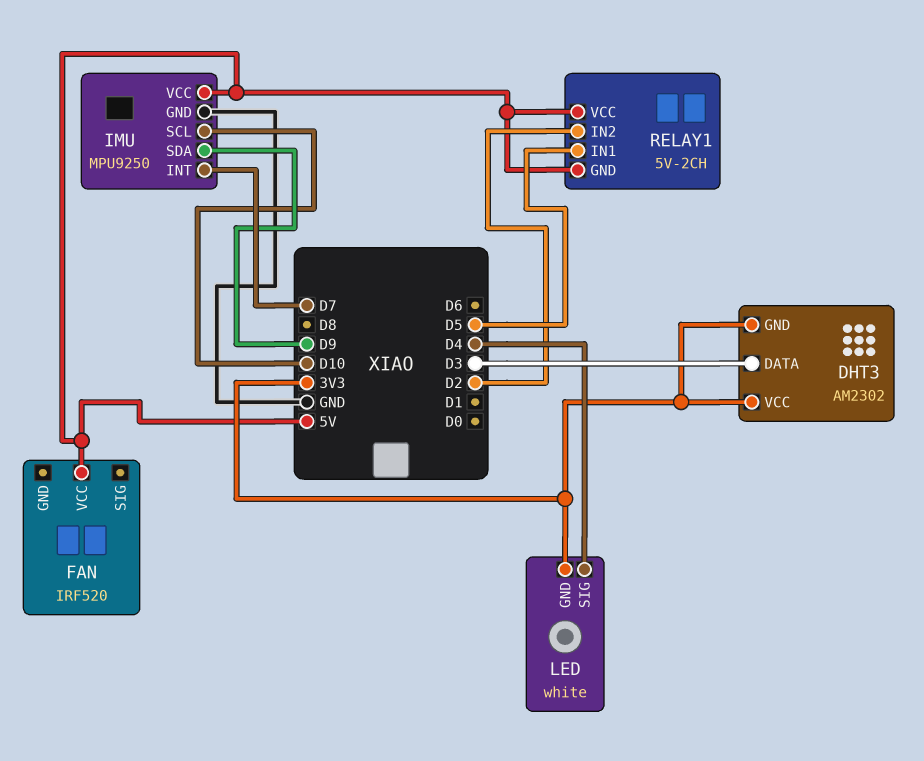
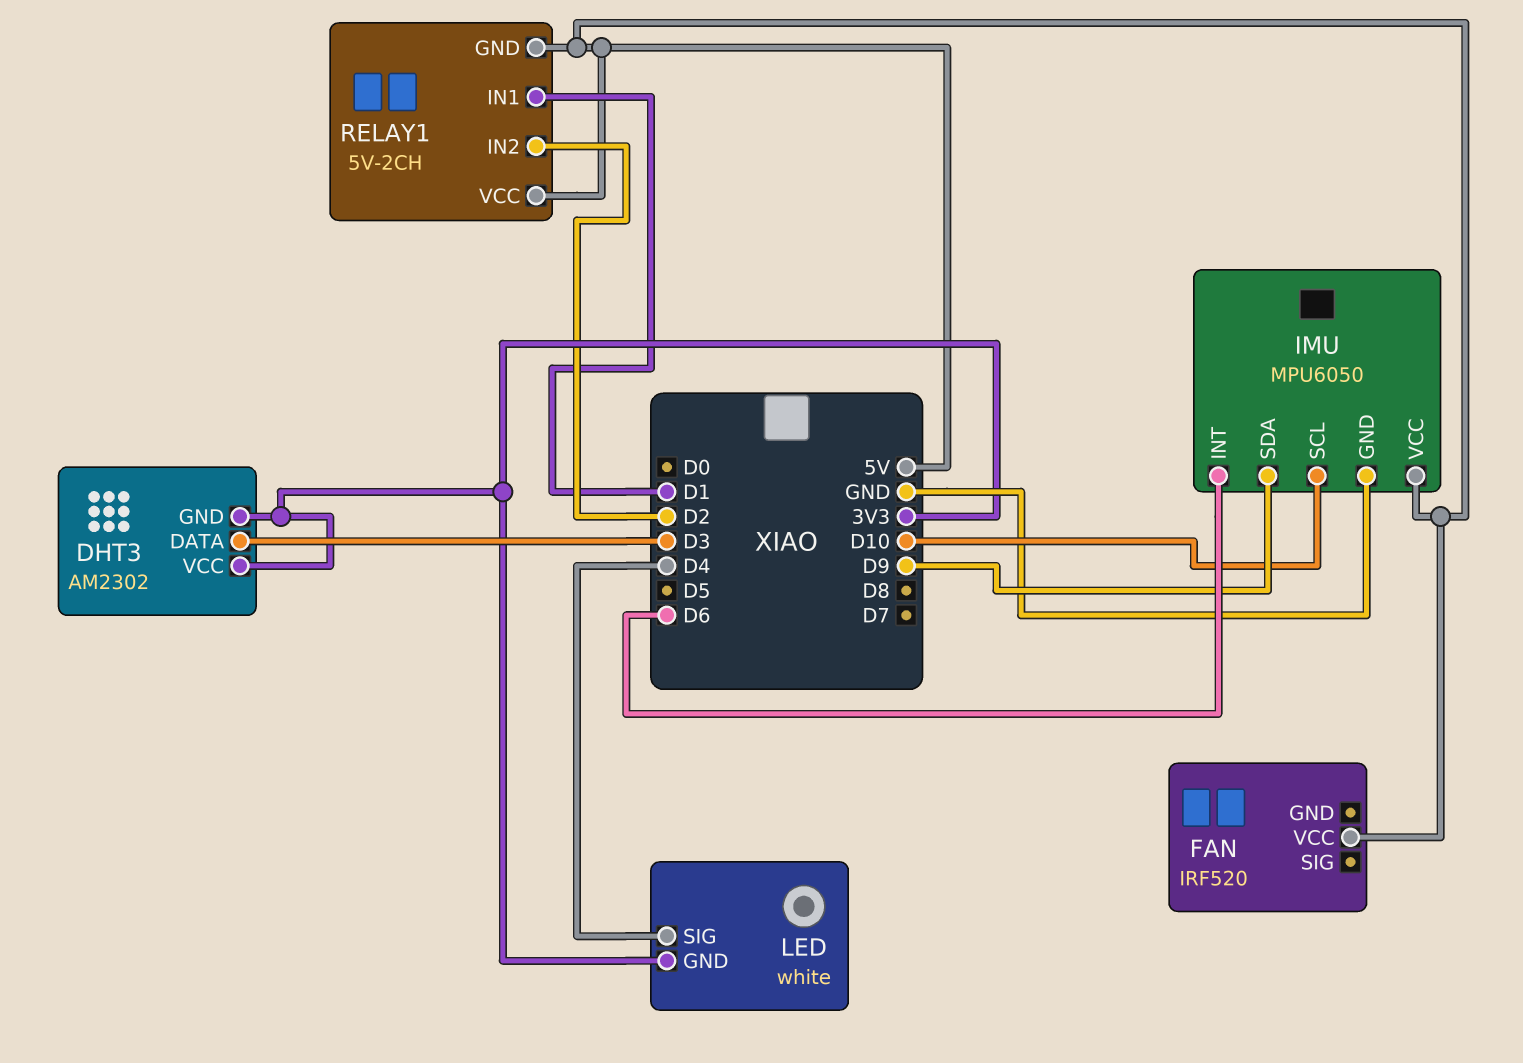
IMU: MPU9250 -> MPU6050
IMU pin INT: D7 -> D6
RELAY1 pin IN1: D5 -> D1

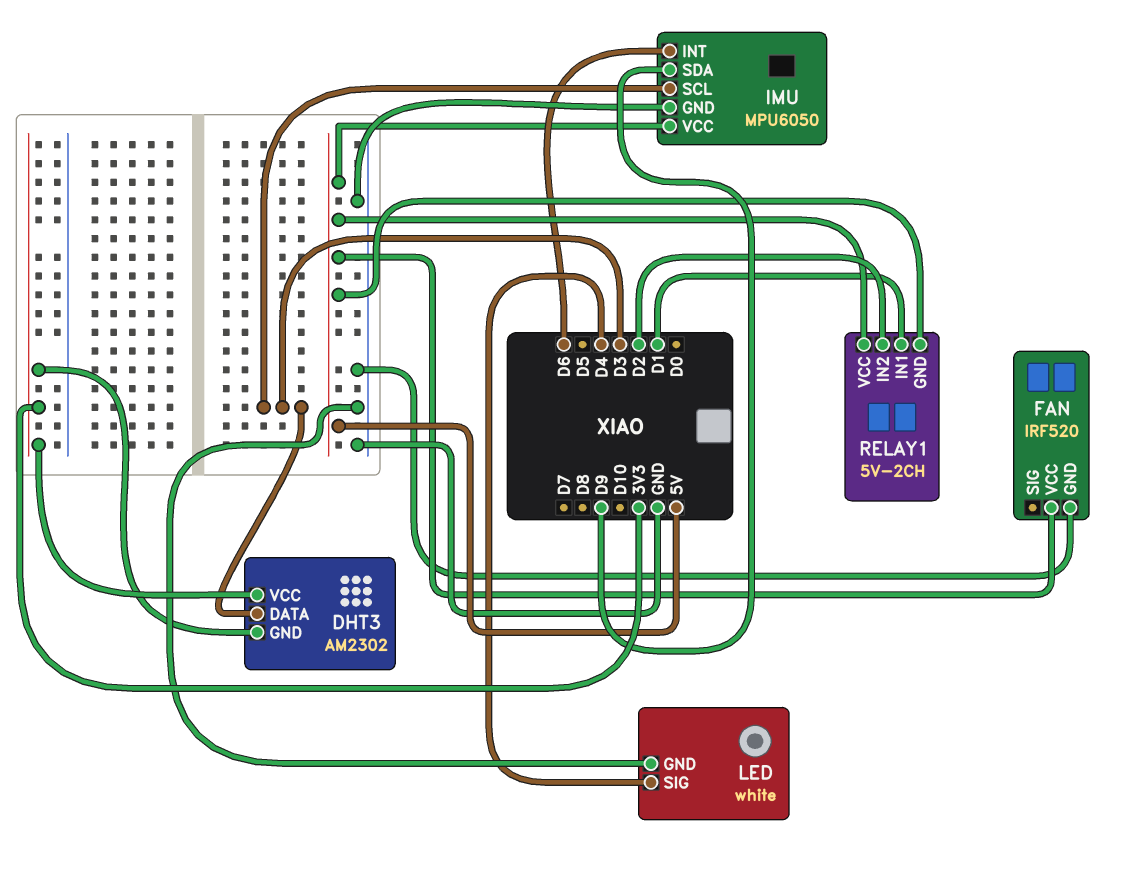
FAN pin GND: none -> GND
IMU pin SCL: D10 -> D3
LED pin GND: 3V3 -> GND

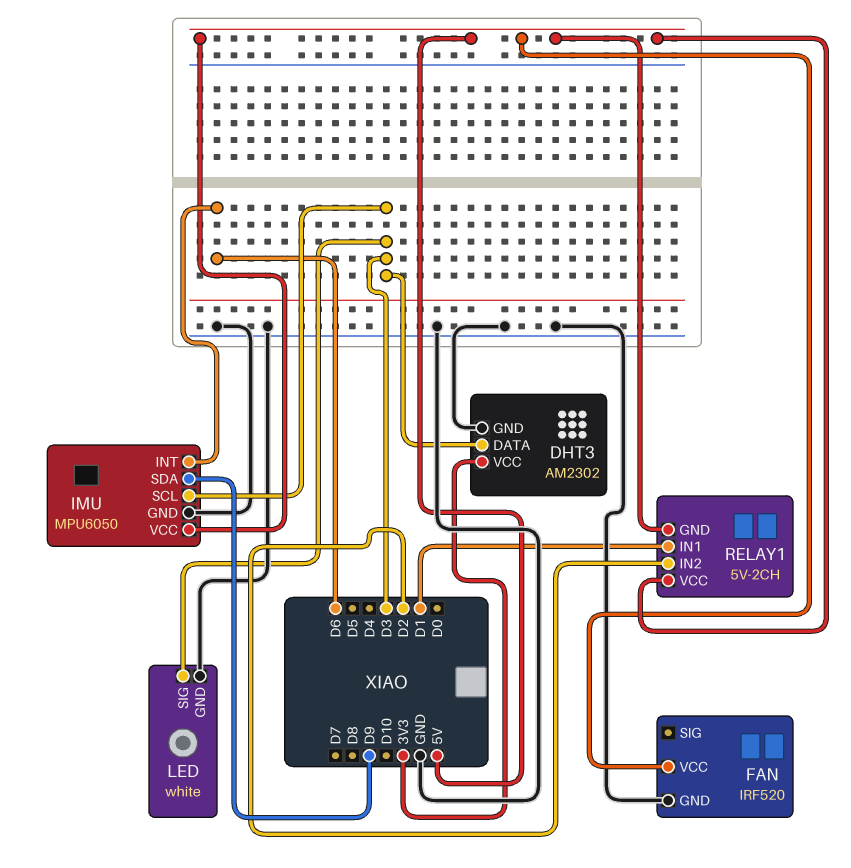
DHT3 pin GND: 3V3 -> GND
LED pin SIG: D4 -> D3

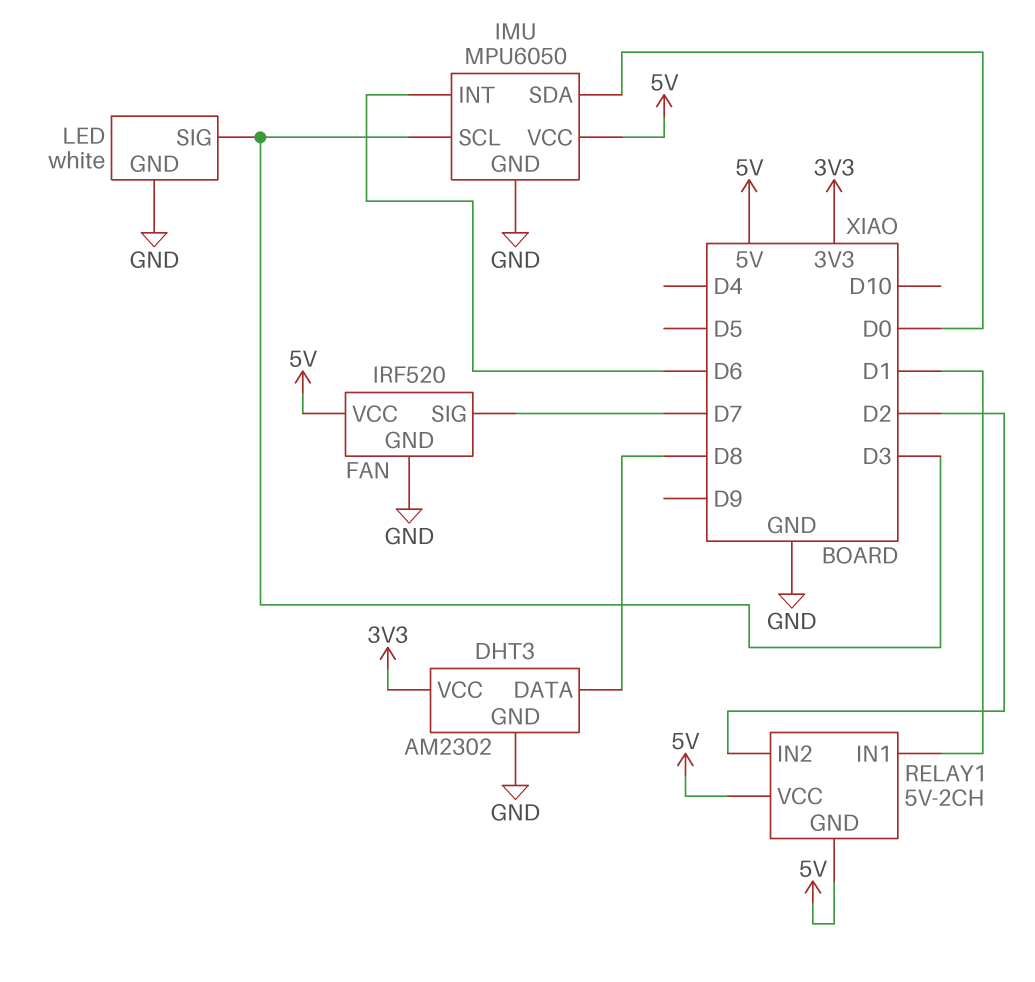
DHT3 pin DATA: D3 -> D8
FAN pin SIG: none -> D7
IMU pin SDA: D9 -> D0

